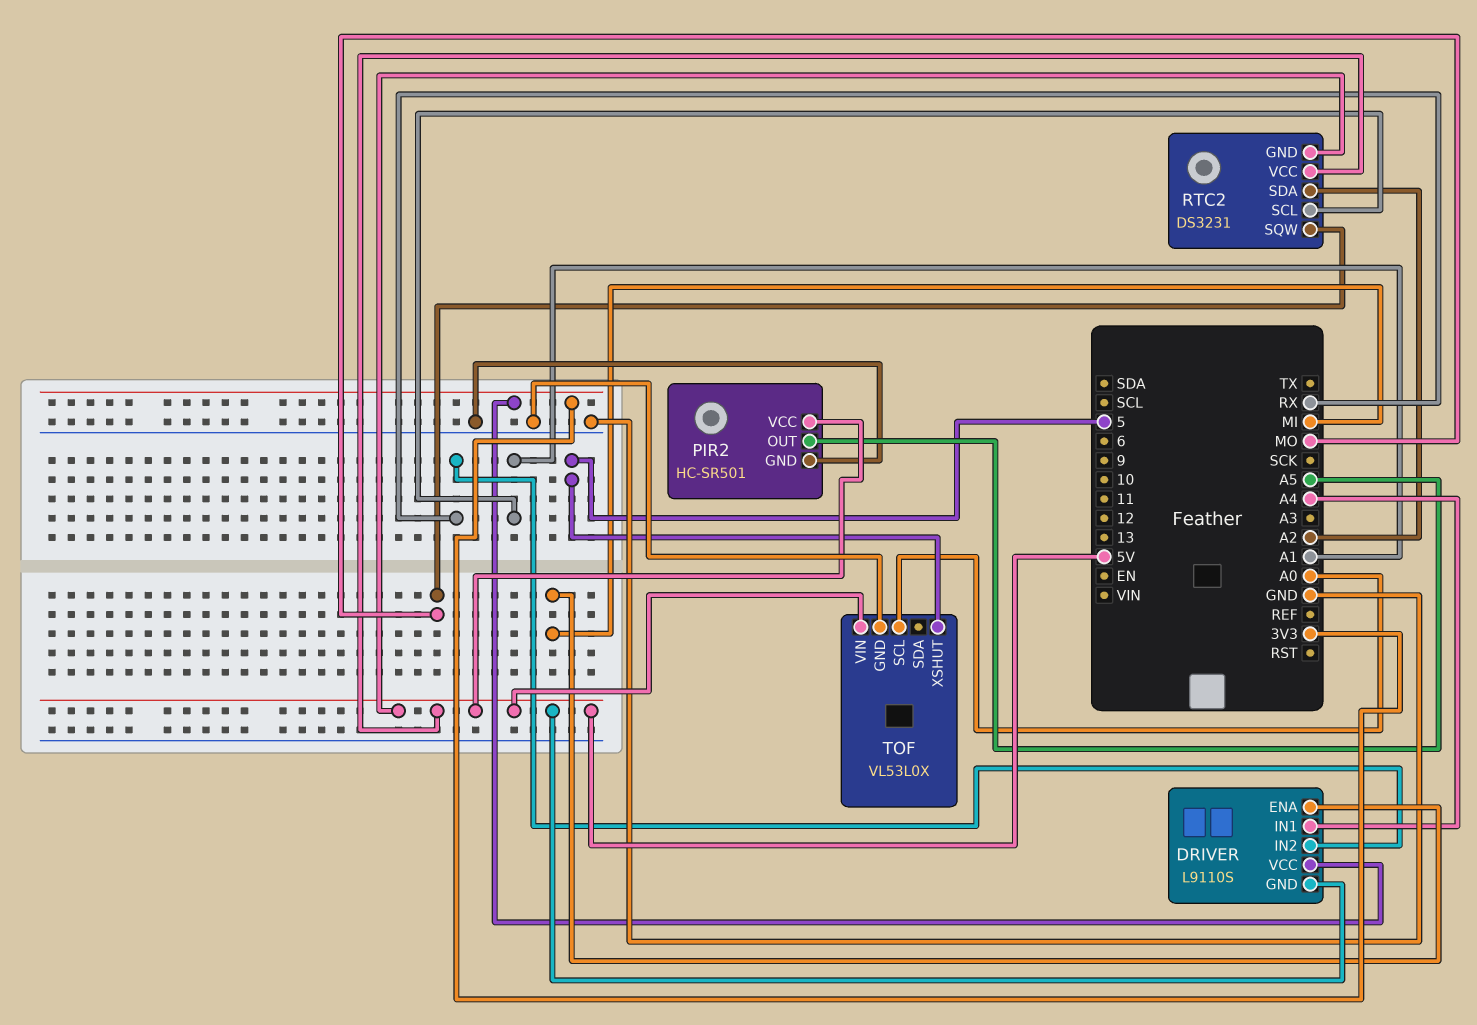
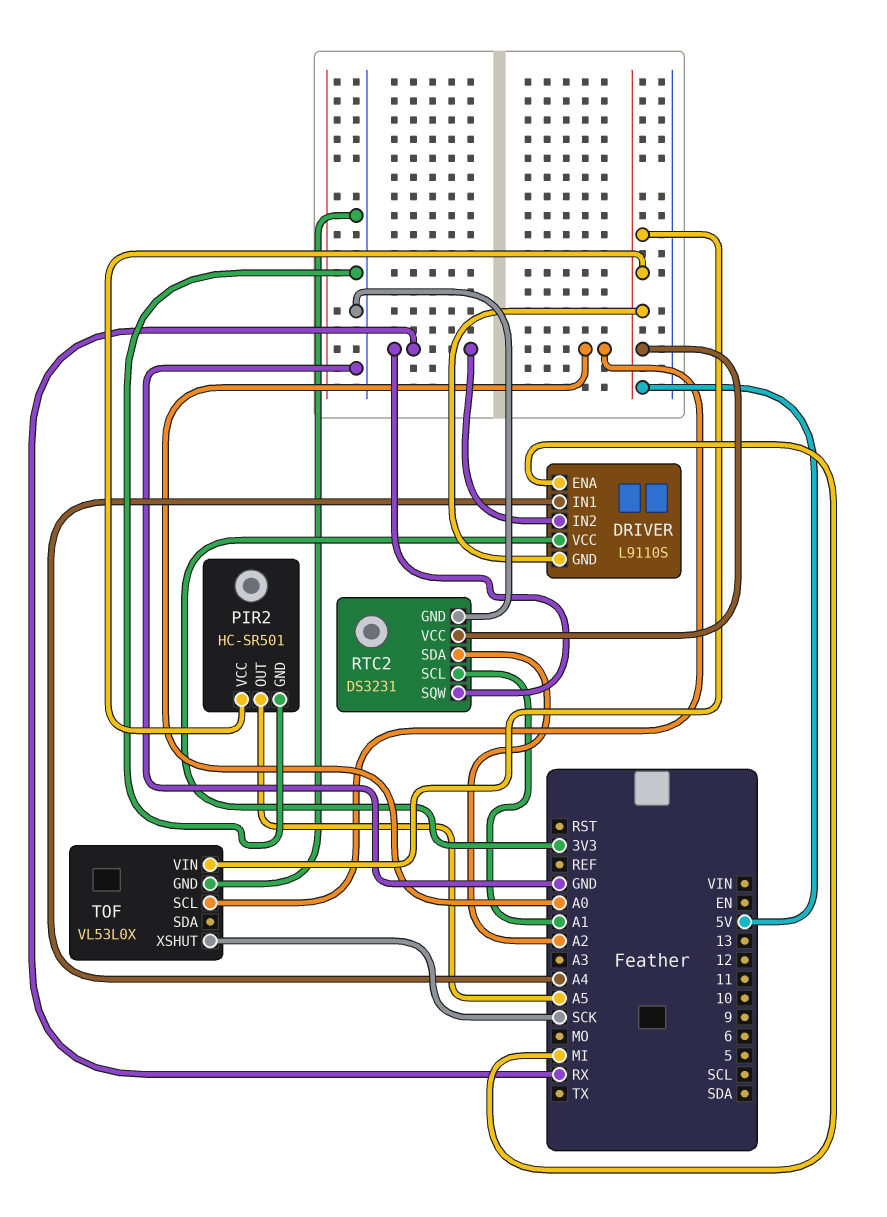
RTC2 pin GND: 5V -> GND
RTC2 pin SQW: MO -> RX
TOF pin XSHUT: 5 -> SCK

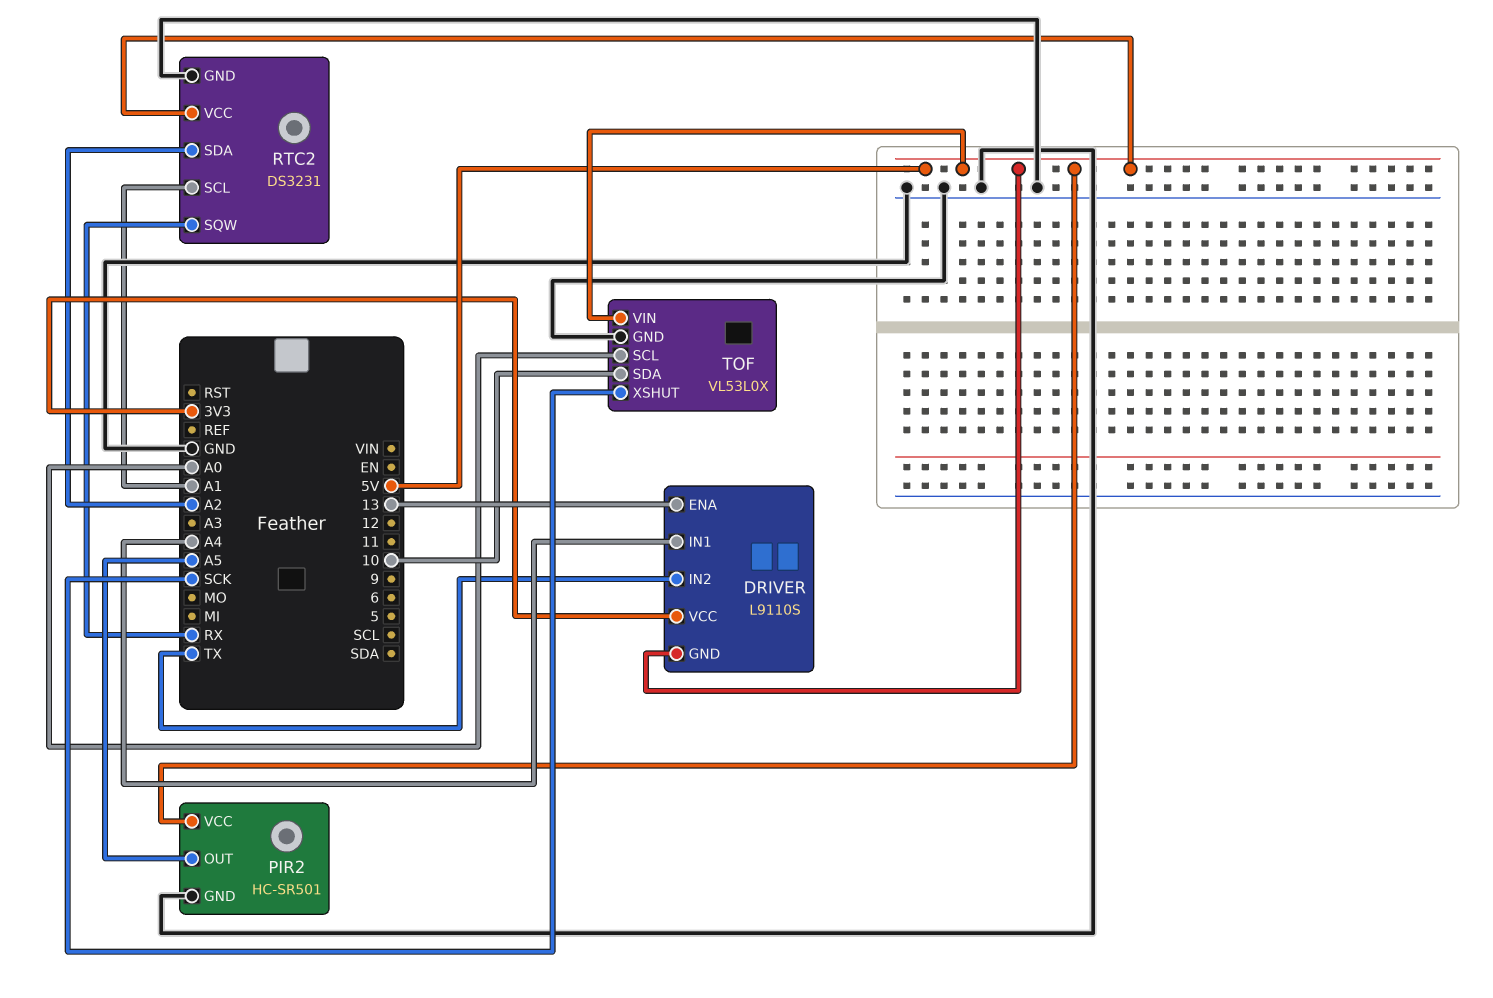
DRIVER pin ENA: MI -> 13
DRIVER pin IN2: RX -> TX
TOF pin SDA: none -> 10

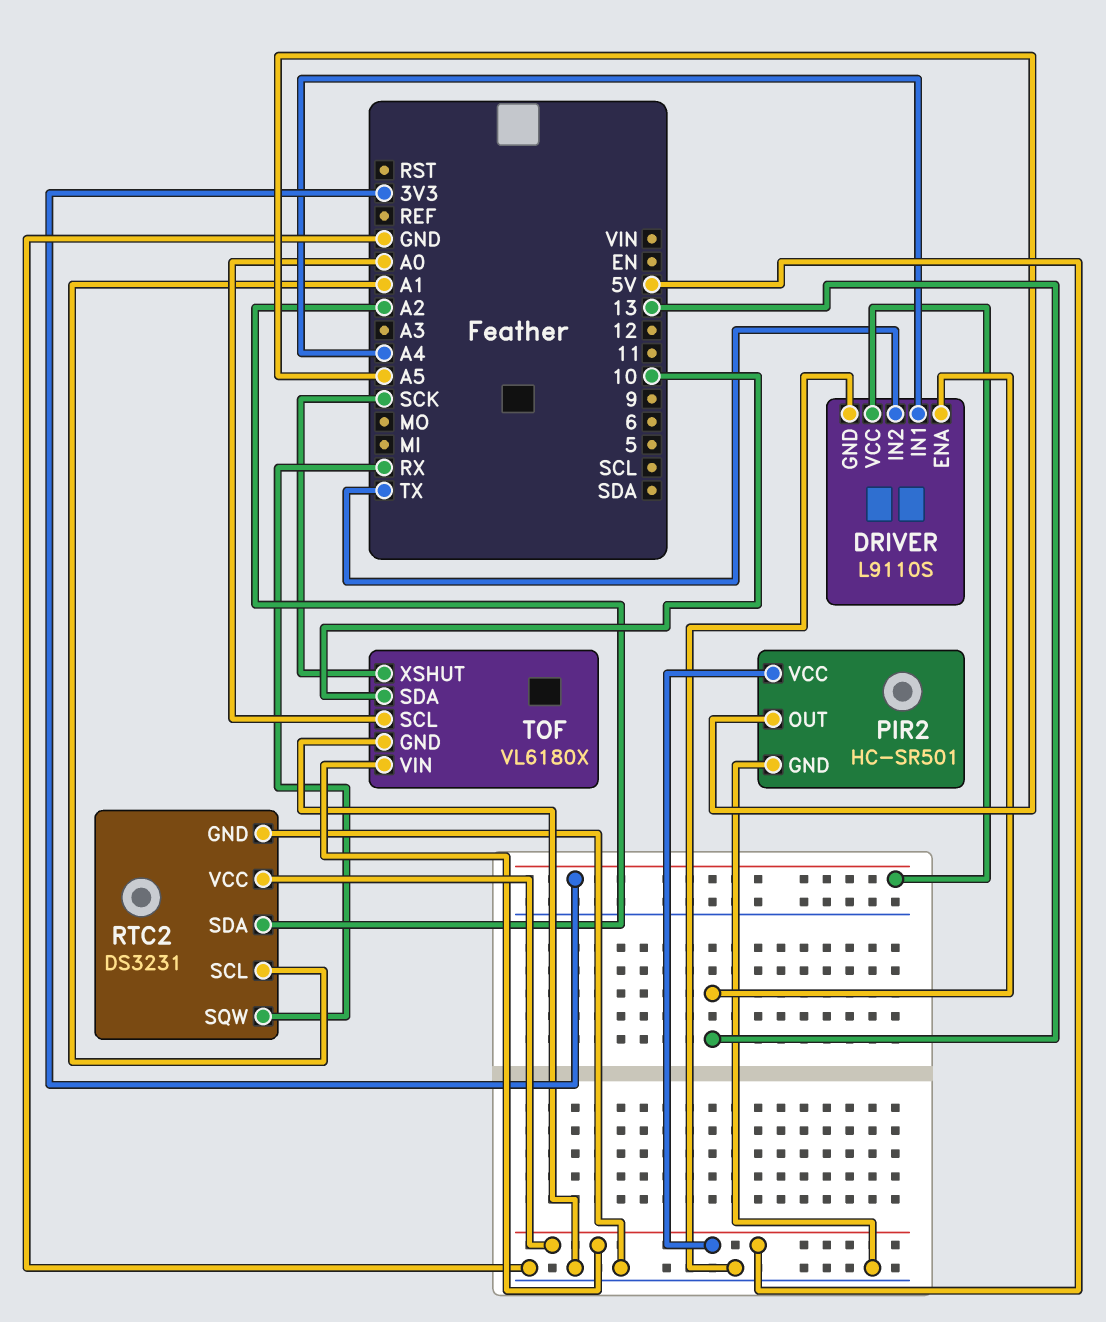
DRIVER pin GND: 5V -> GND
TOF: VL53L0X -> VL6180X

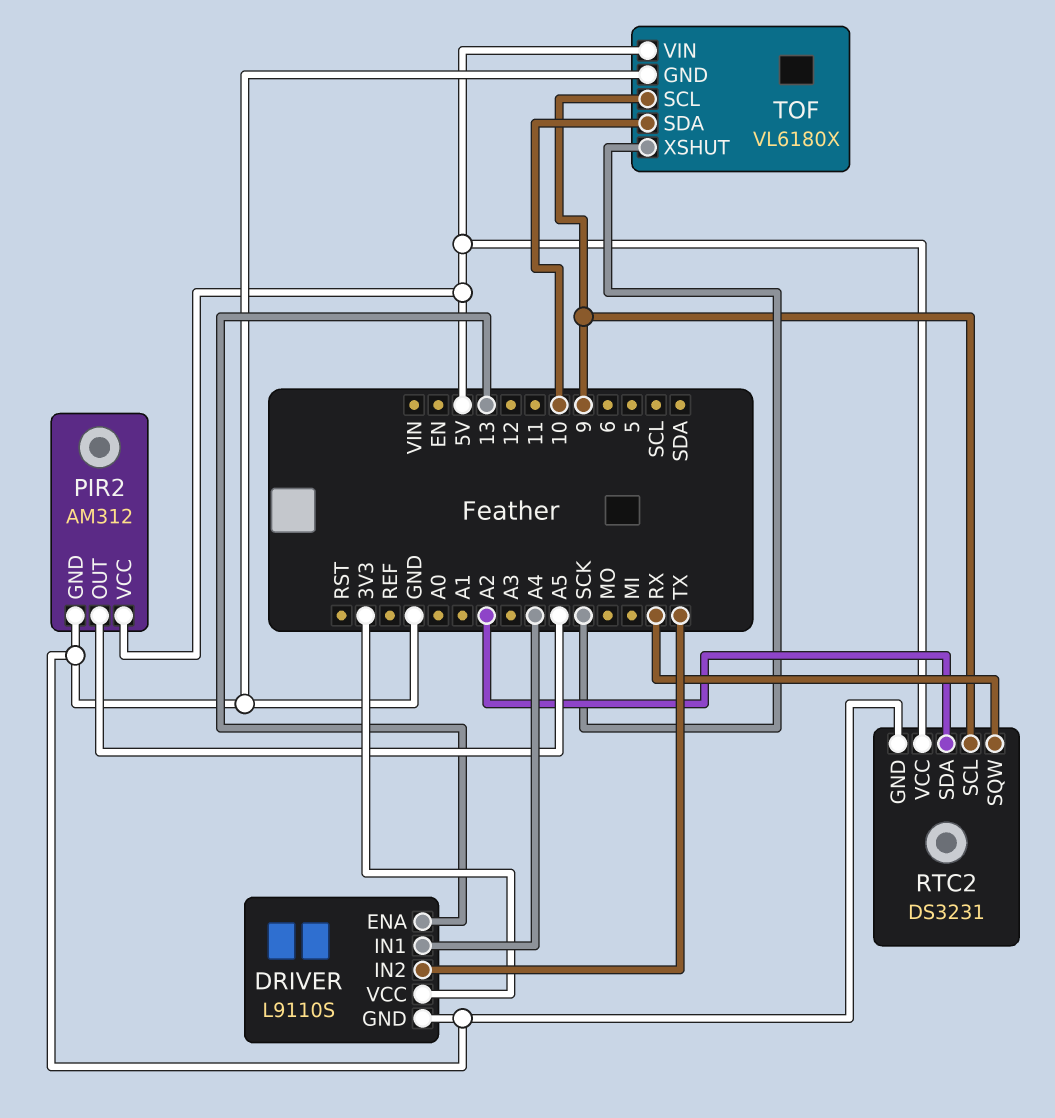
PIR2: HC-SR501 -> AM312
RTC2 pin SCL: A1 -> 9
TOF pin SCL: A0 -> 9

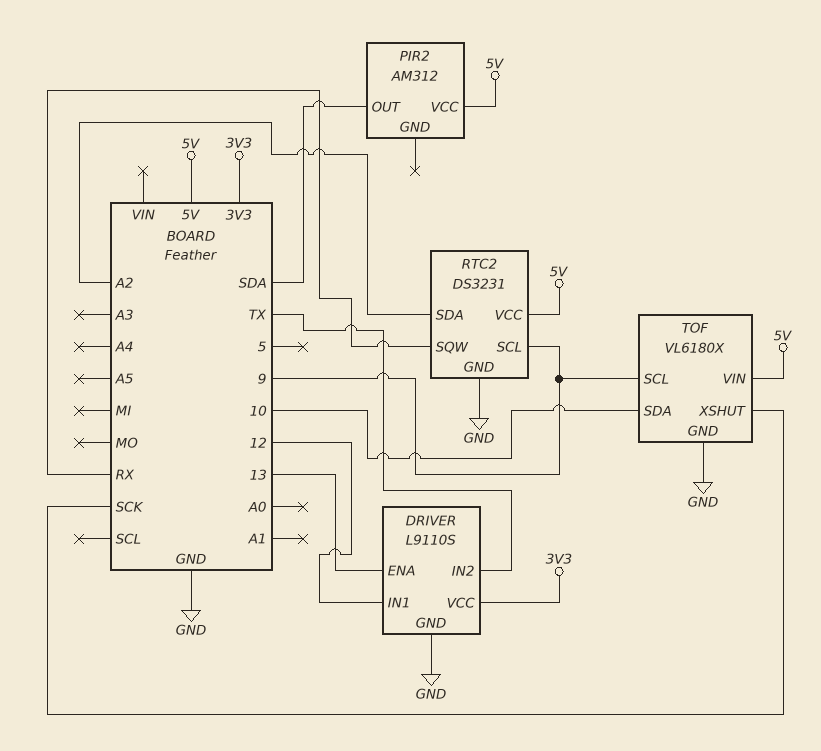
DRIVER pin IN1: A4 -> 12
PIR2 pin GND: GND -> none
PIR2 pin OUT: A5 -> SDA

